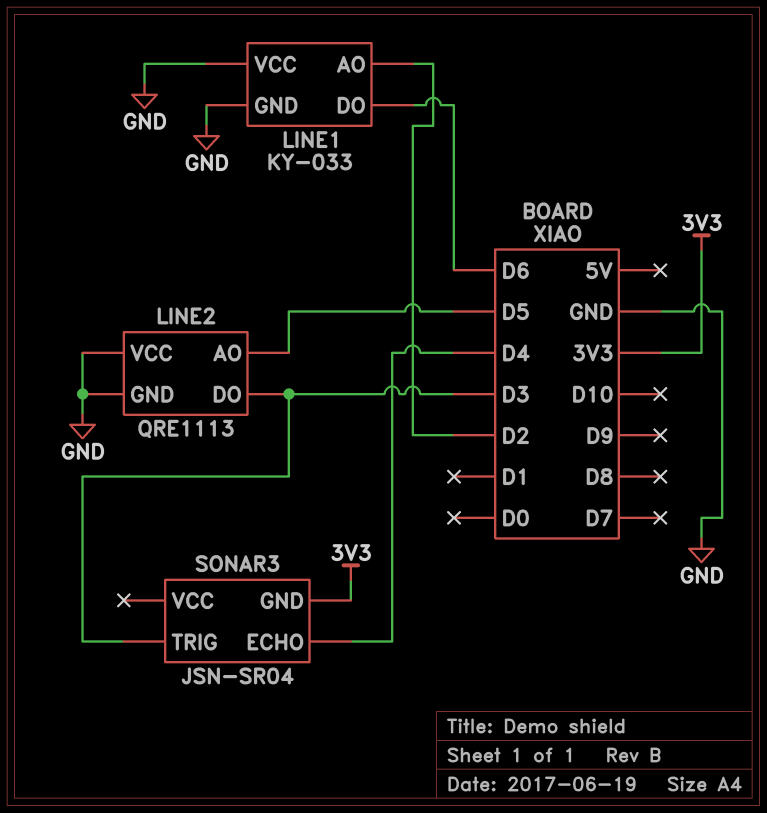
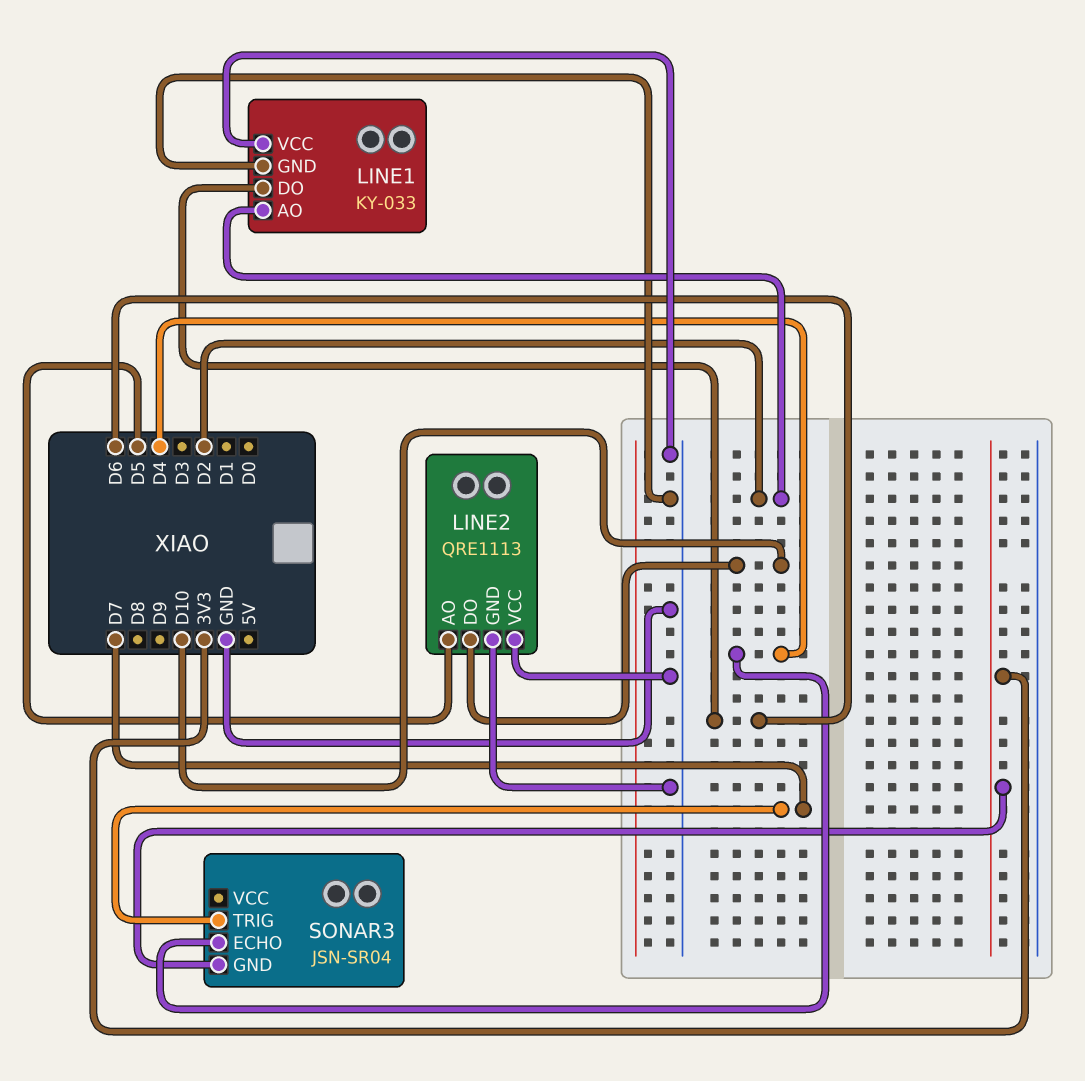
LINE2 pin DO: D3 -> D10
SONAR3 pin TRIG: D3 -> D7

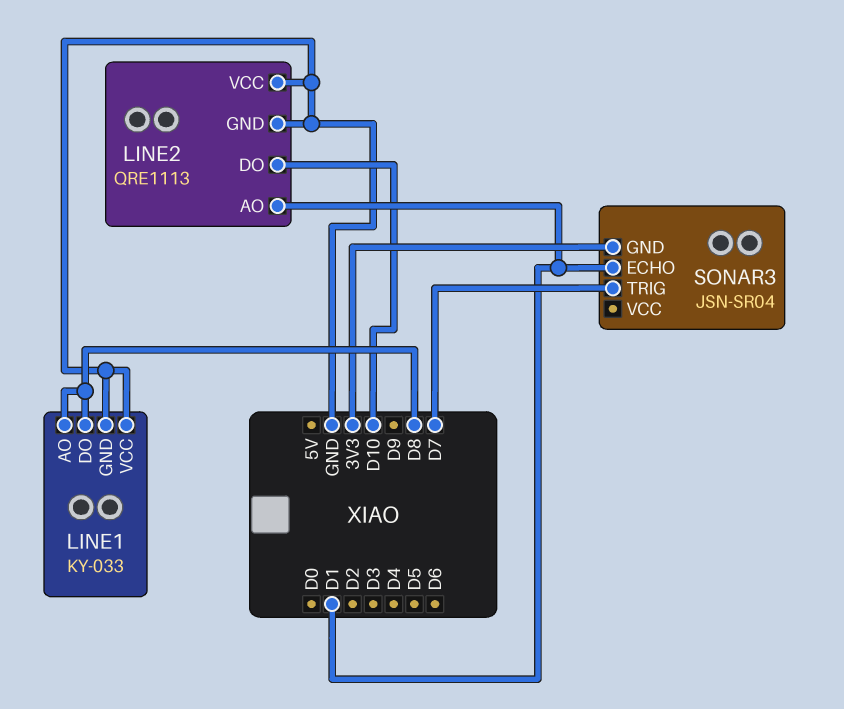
LINE1 pin AO: D2 -> D8
LINE1 pin DO: D6 -> D8
LINE2 pin AO: D5 -> D1
SONAR3 pin ECHO: D4 -> D1

